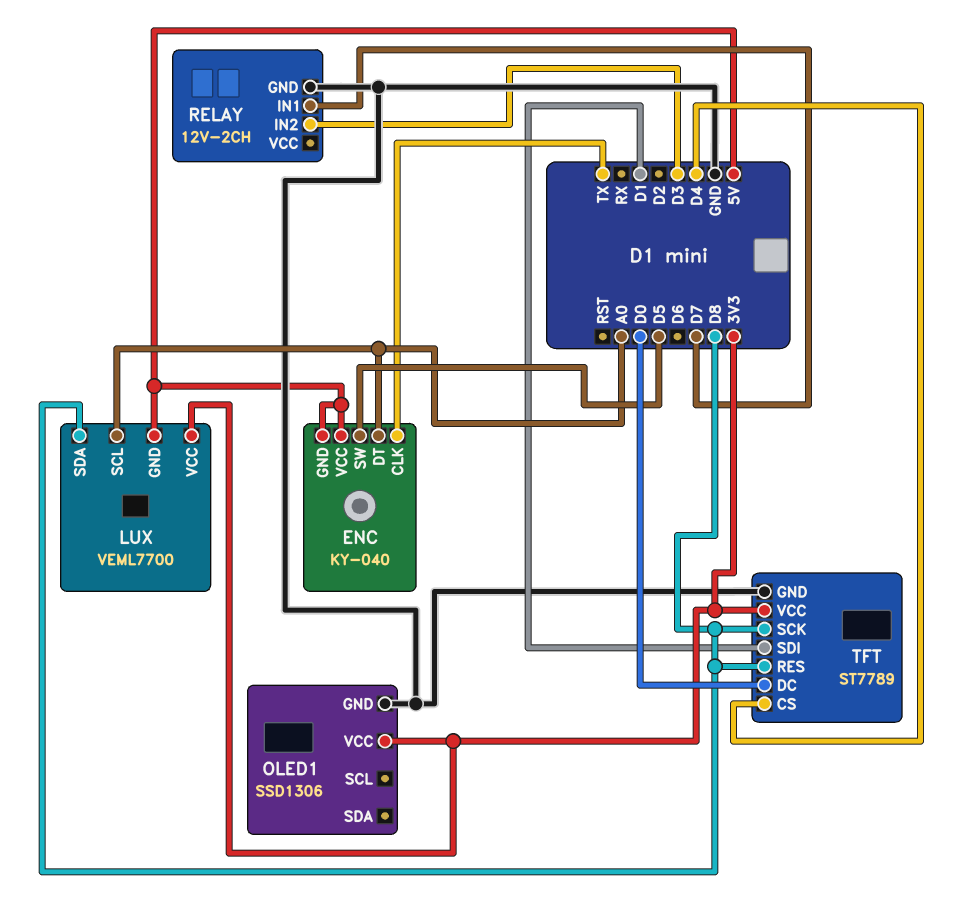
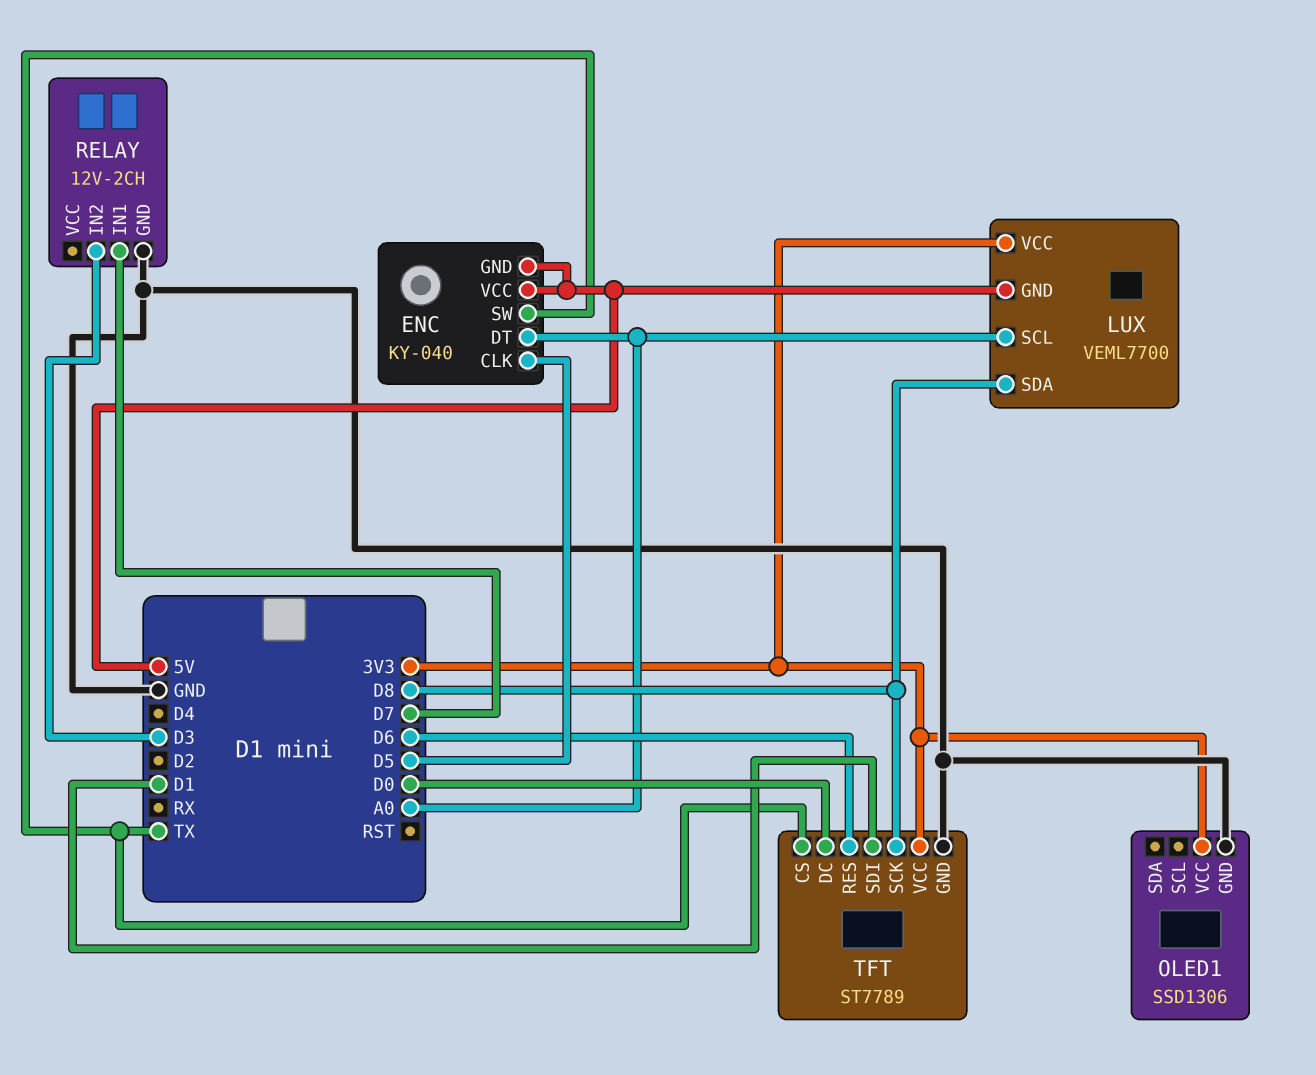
ENC pin CLK: TX -> D5
ENC pin SW: D5 -> TX
TFT pin CS: D4 -> TX
TFT pin RES: D8 -> D6

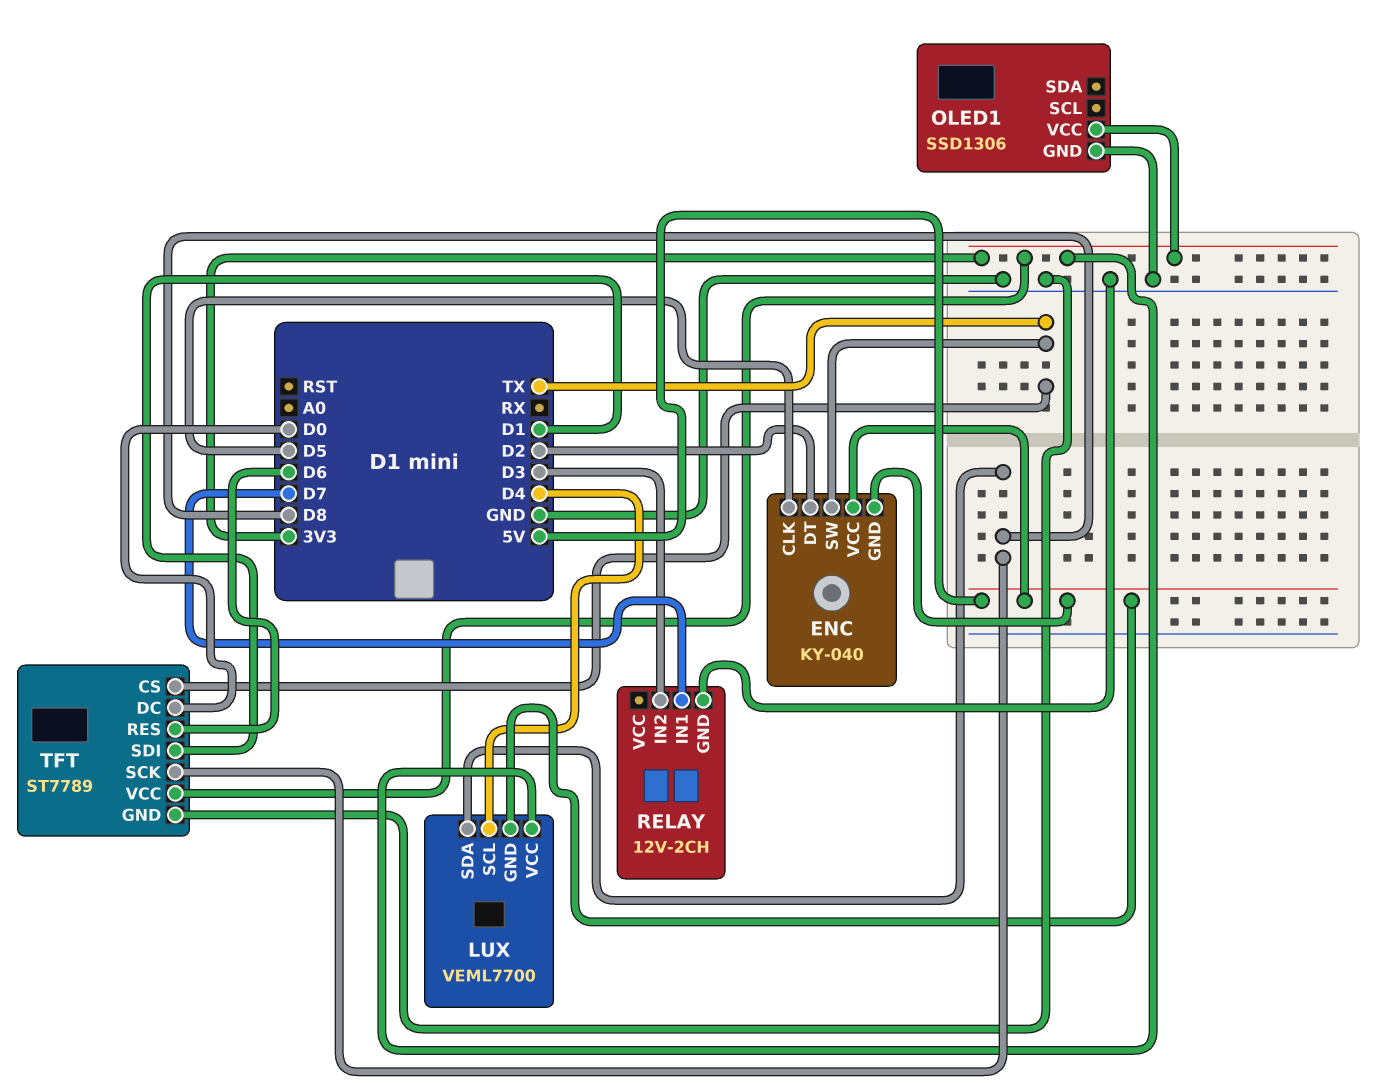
ENC pin DT: A0 -> D2
LUX pin SCL: A0 -> D4

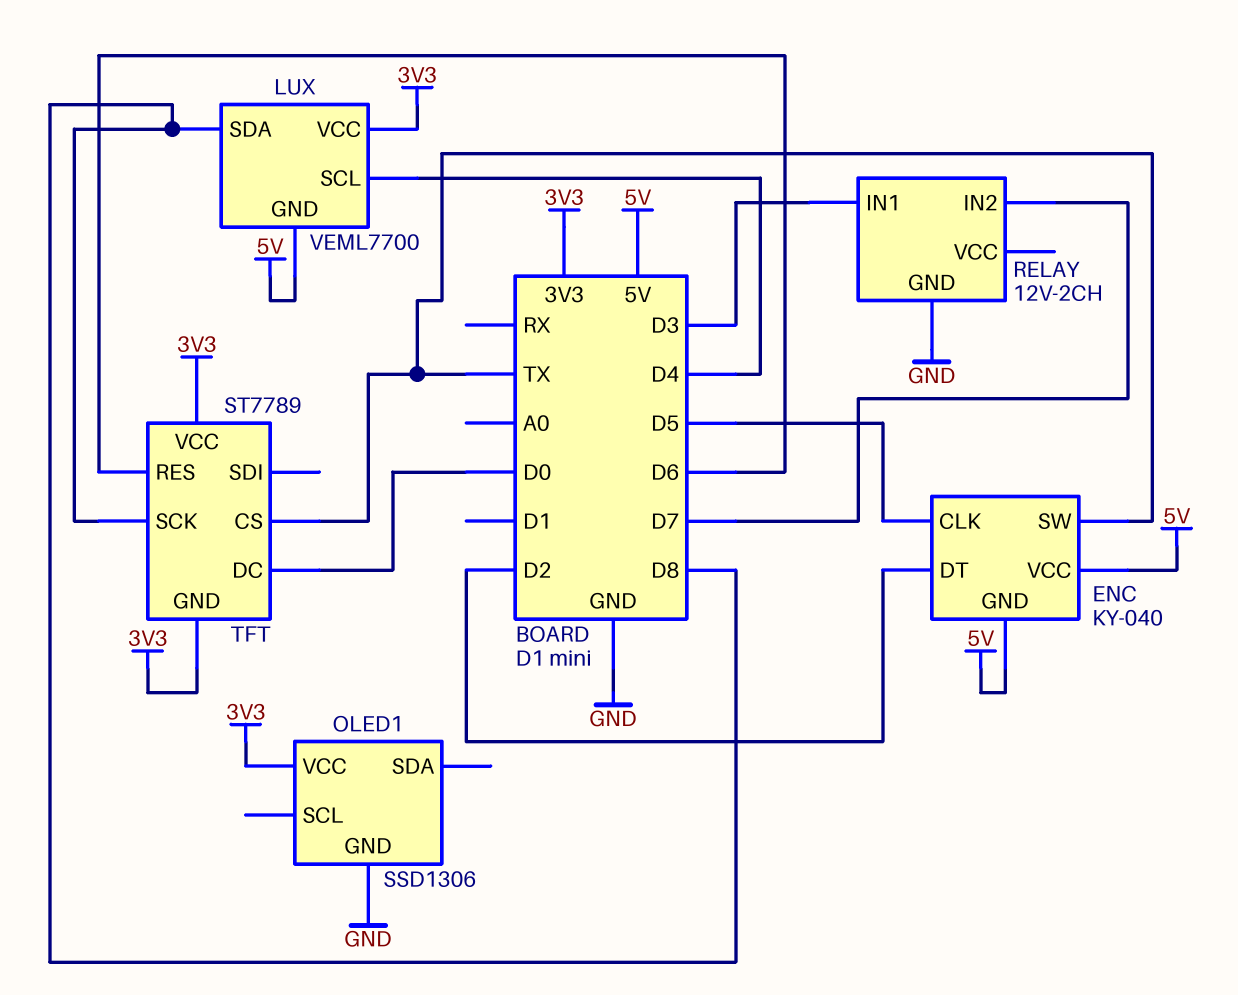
RELAY pin IN1: D7 -> D3
RELAY pin IN2: D3 -> D7
TFT pin GND: GND -> 3V3
TFT pin SDI: D1 -> none

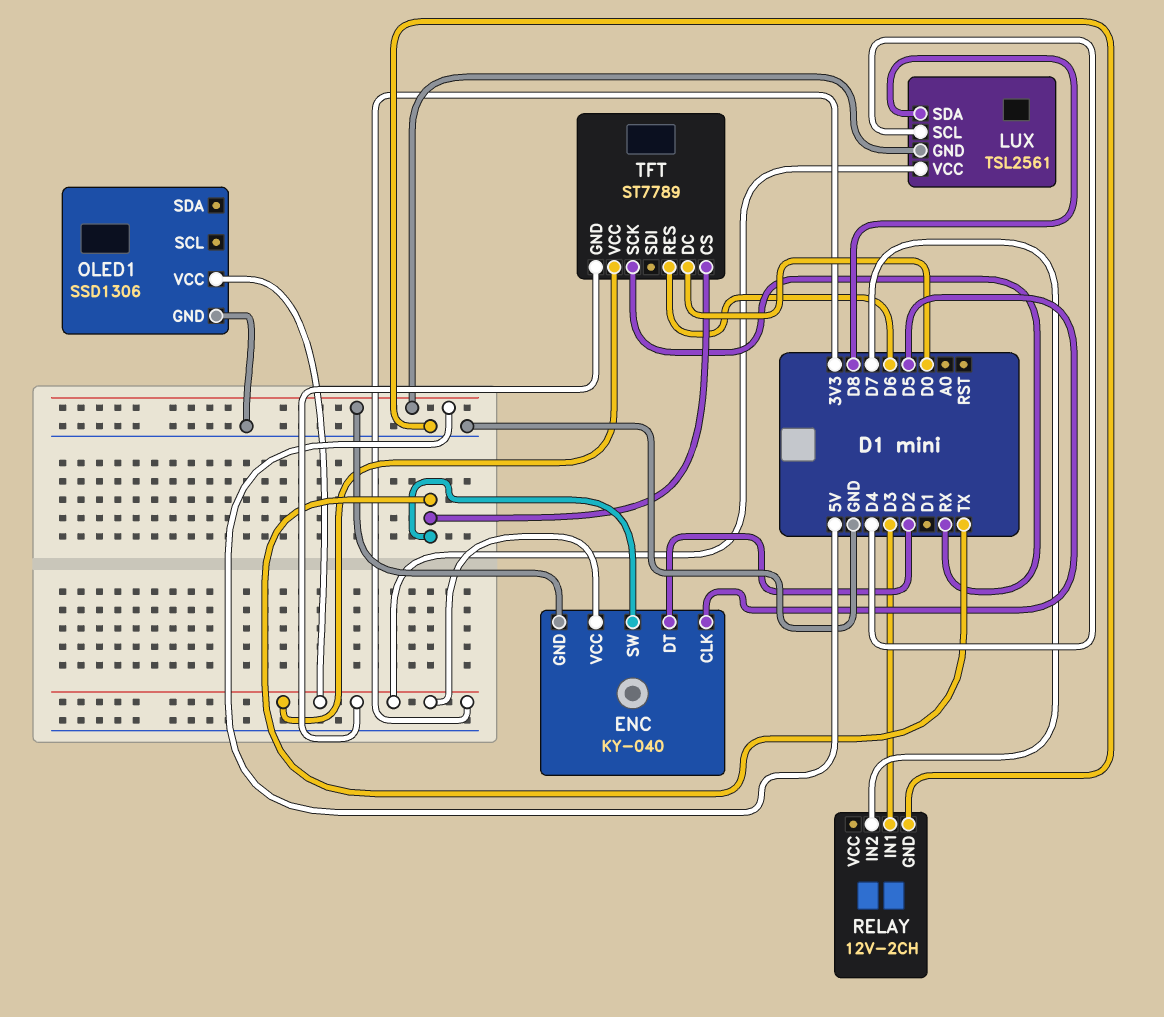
ENC pin VCC: 5V -> 3V3
LUX: VEML7700 -> TSL2561
TFT pin SCK: D8 -> RX

